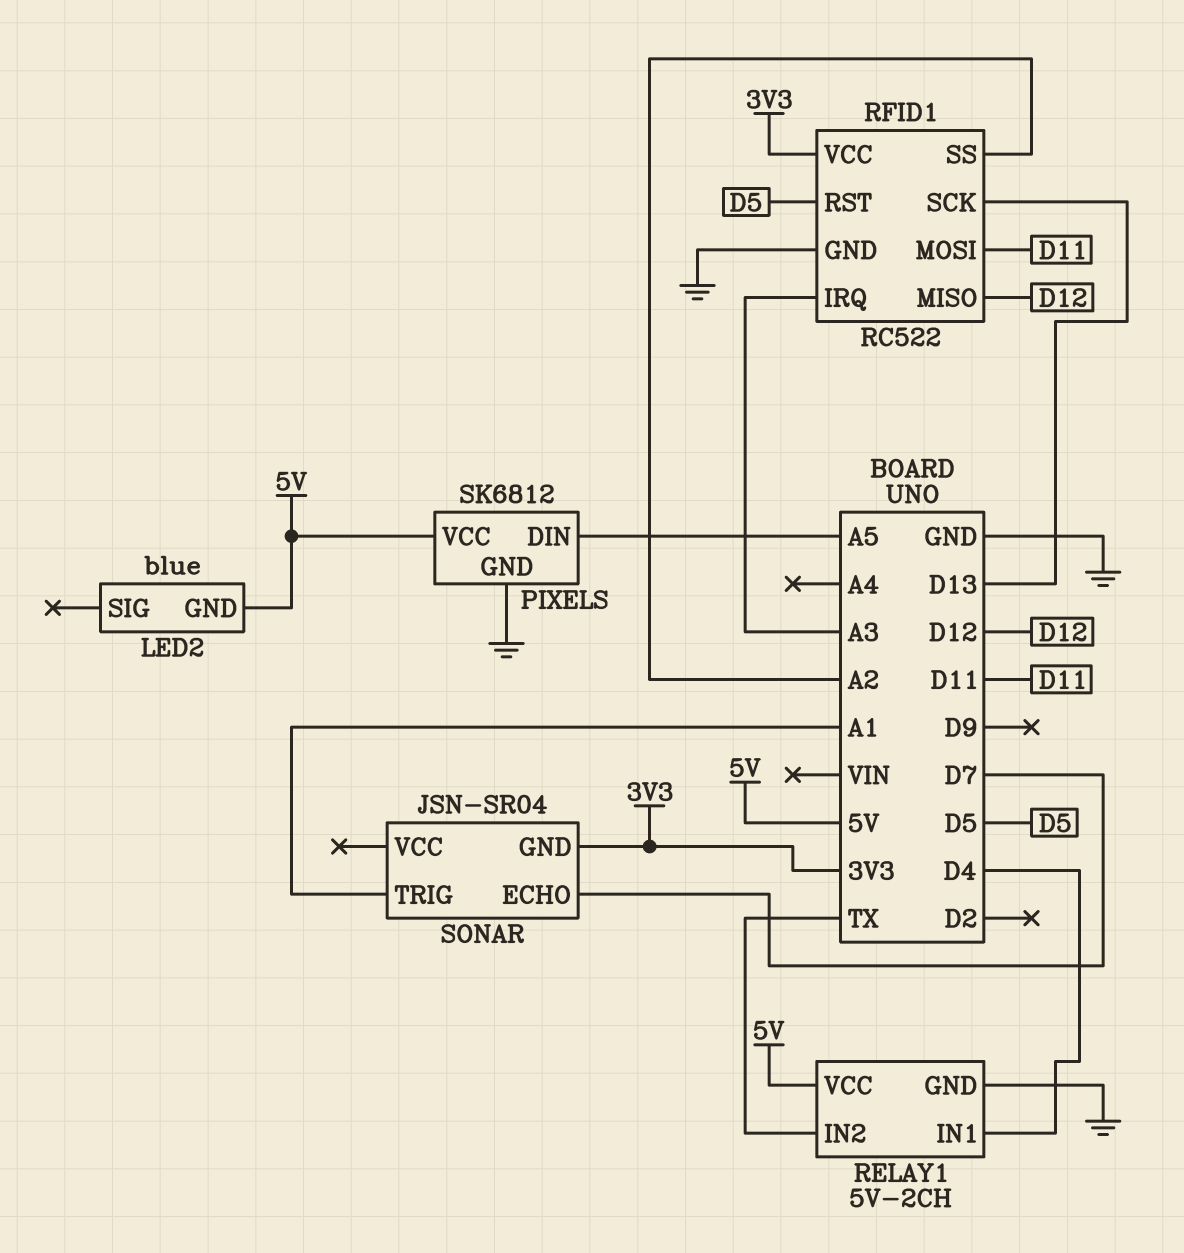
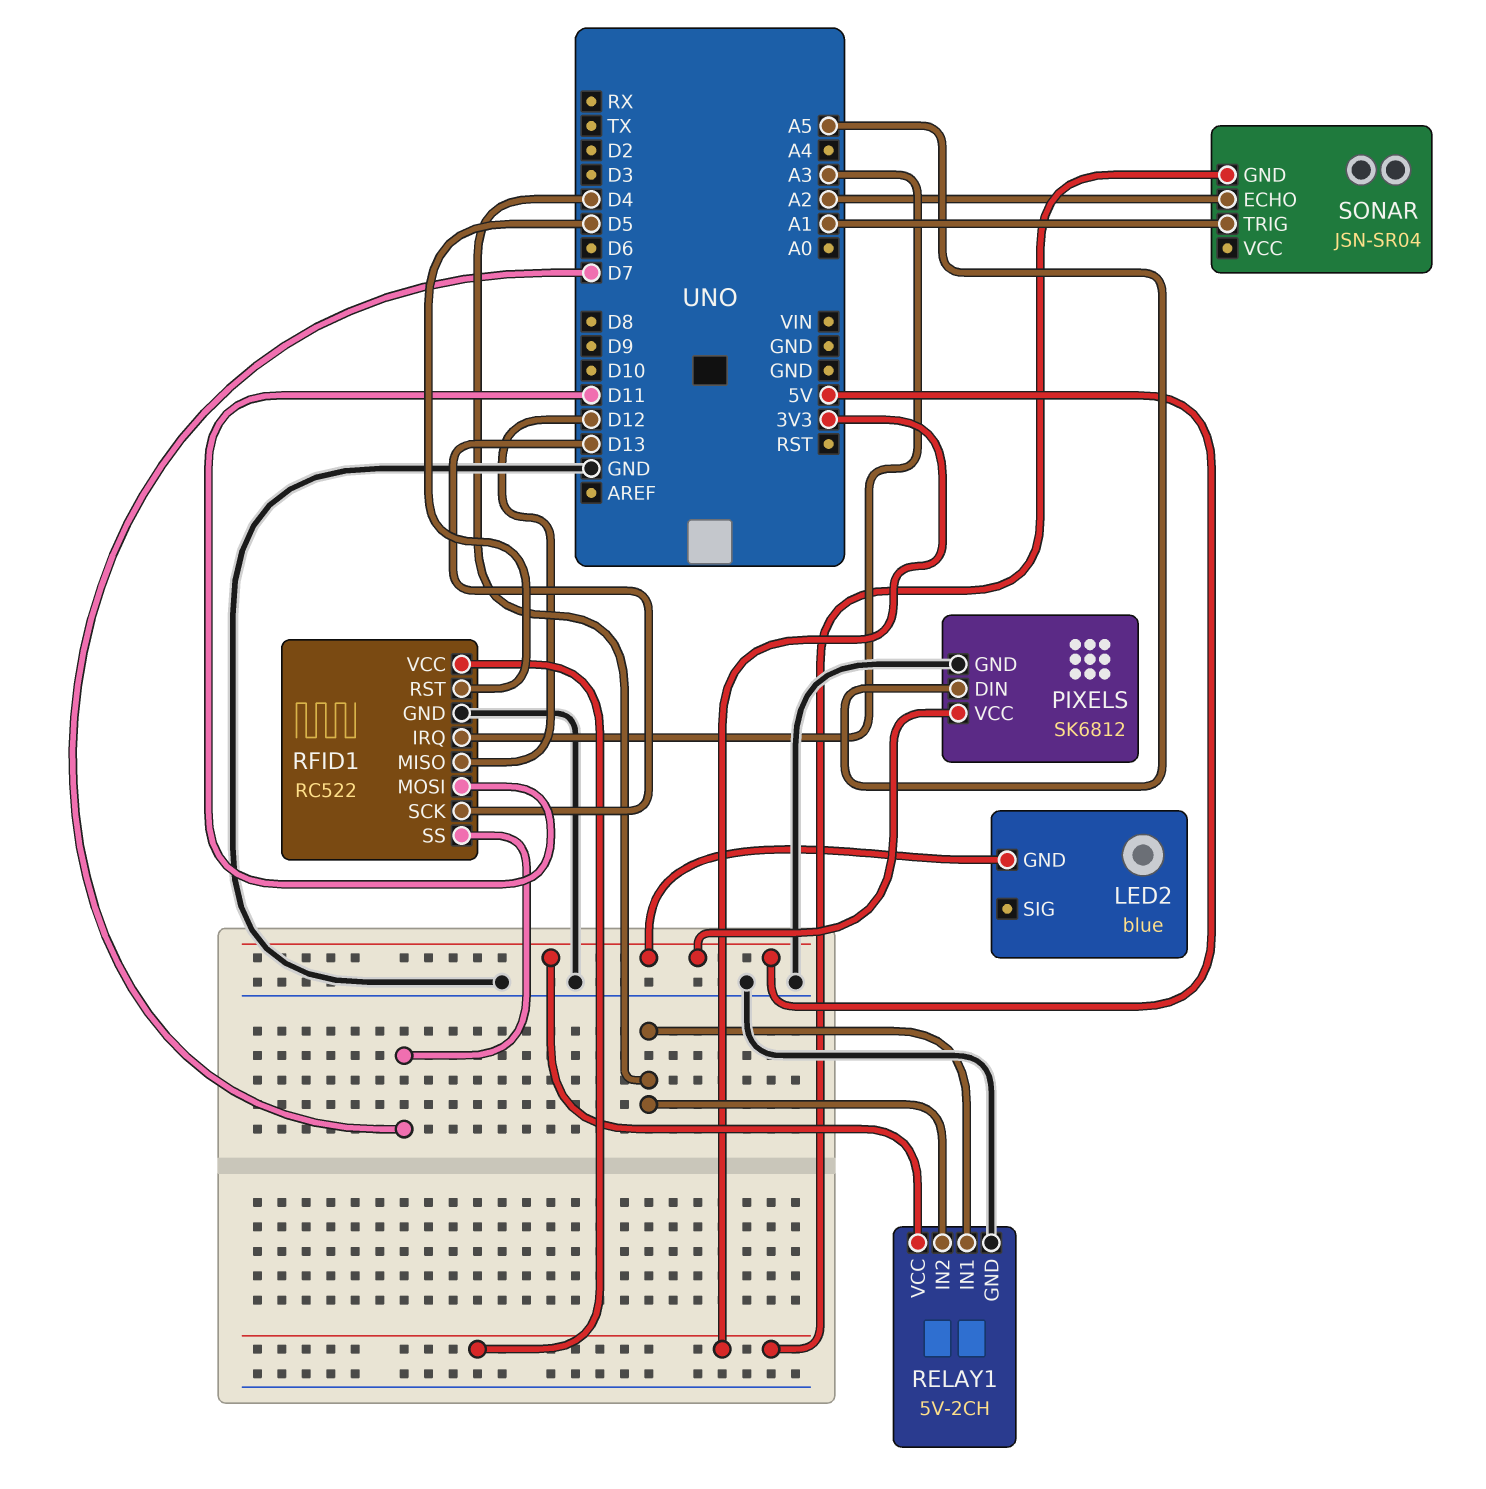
RELAY1 pin IN2: TX -> D4
RFID1 pin SS: A2 -> D7
SONAR pin ECHO: D7 -> A2

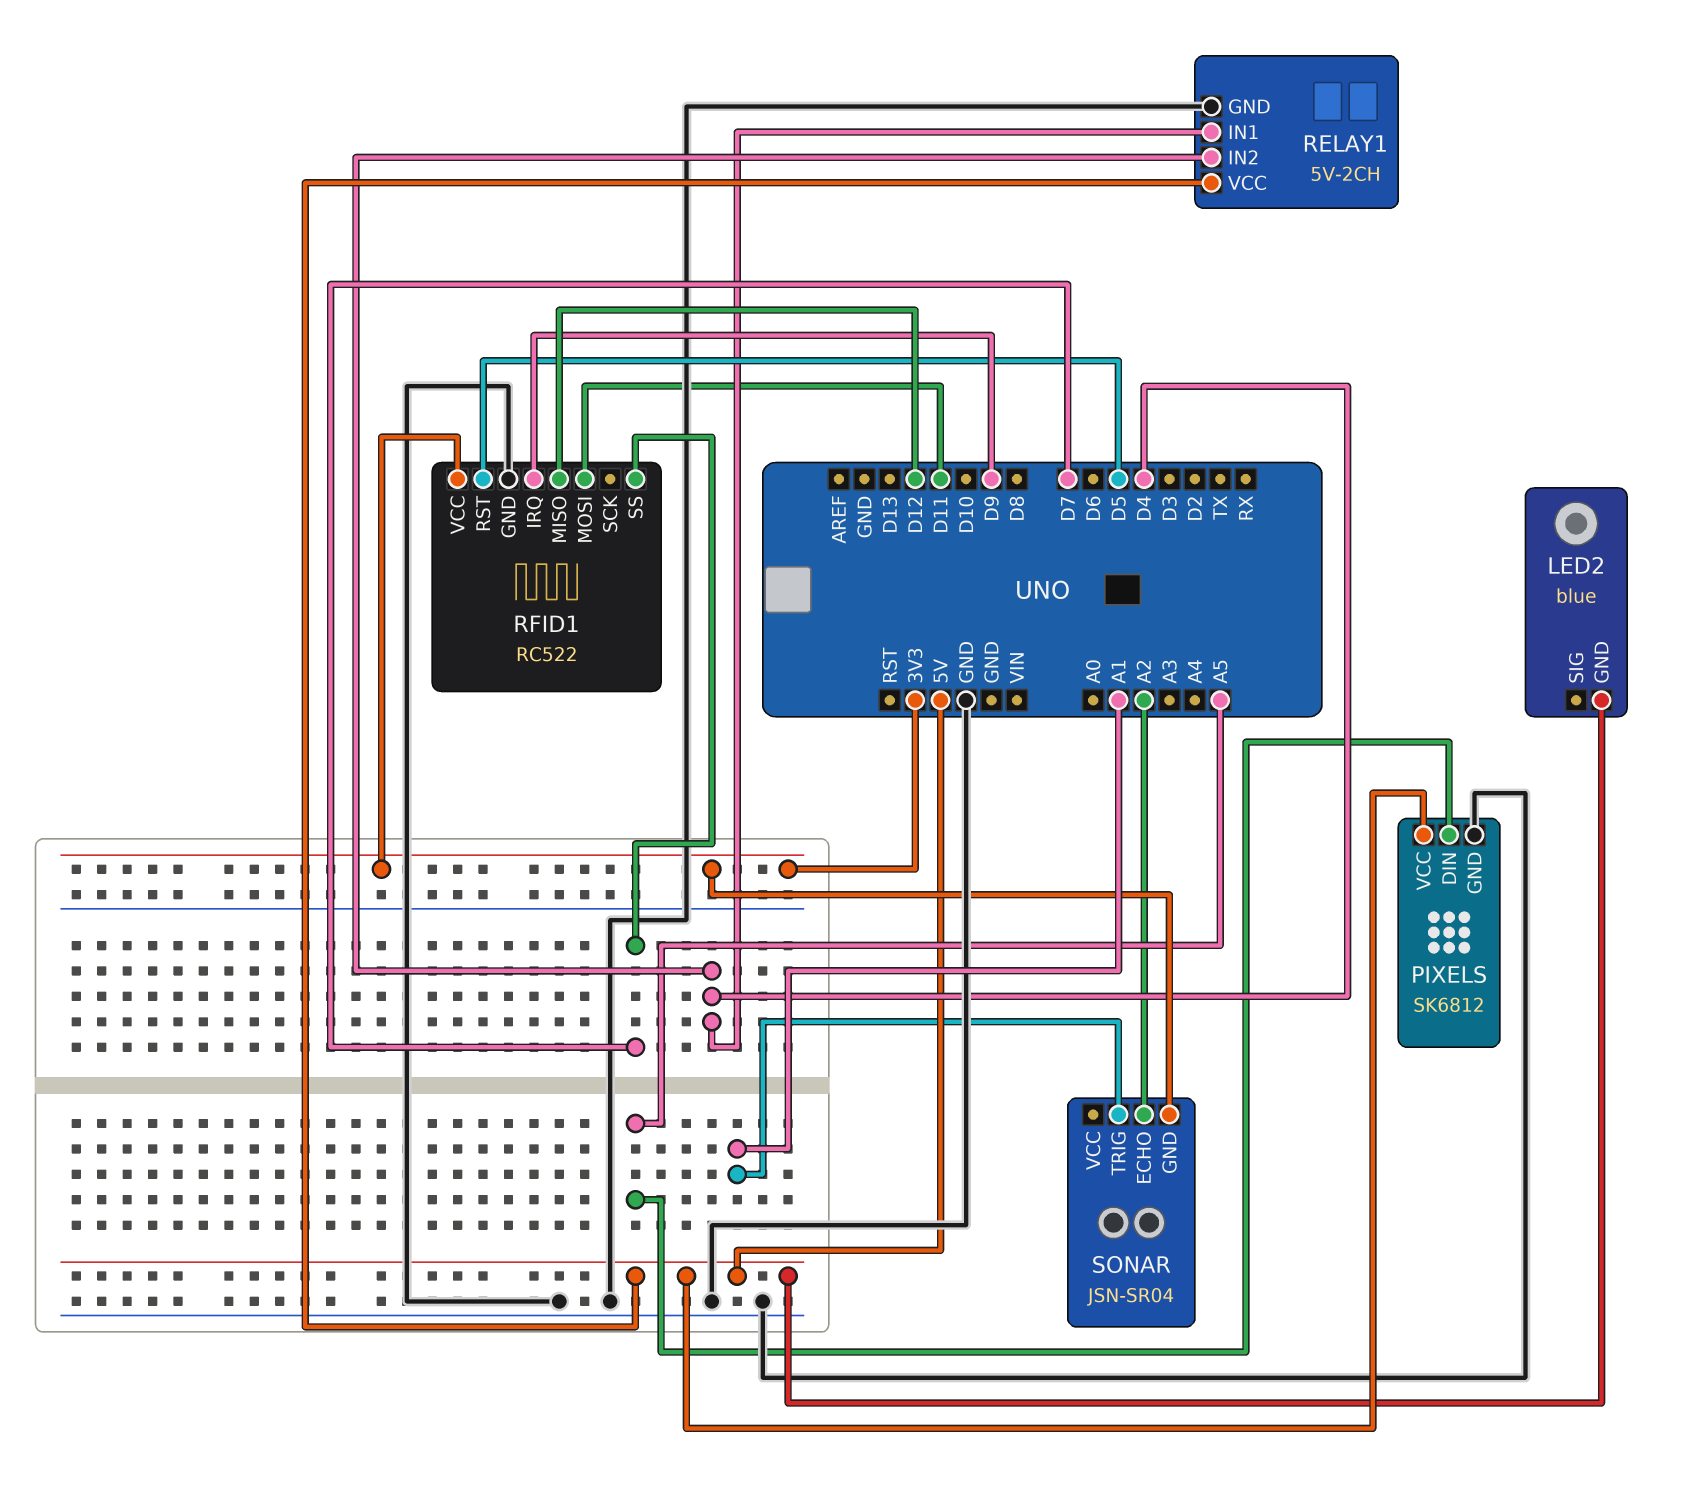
RFID1 pin IRQ: A3 -> D9
RFID1 pin SCK: D13 -> none

